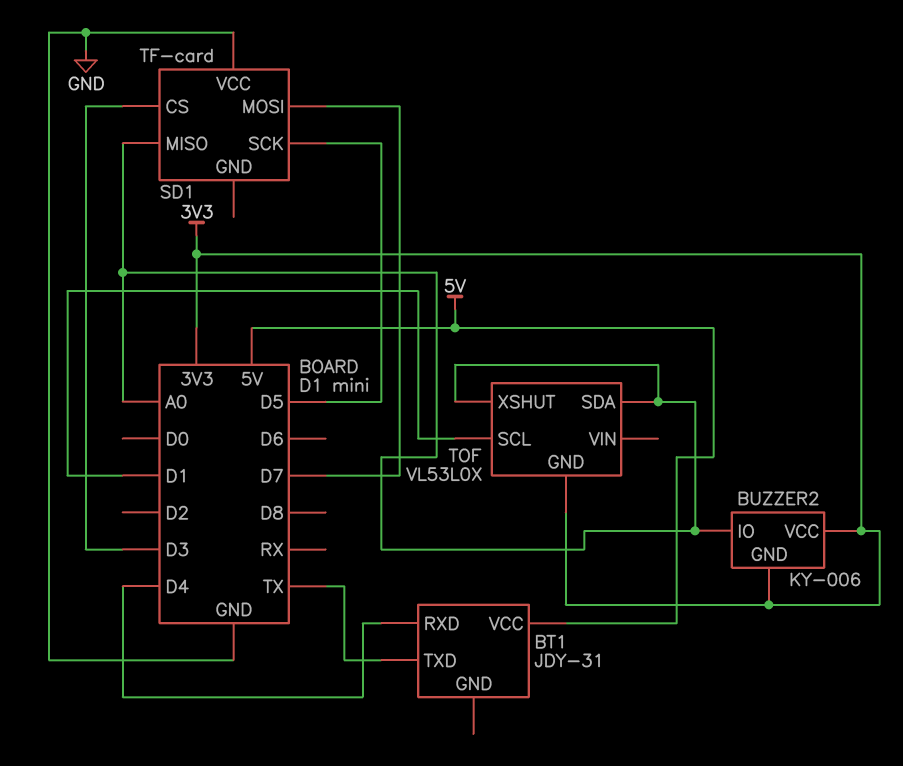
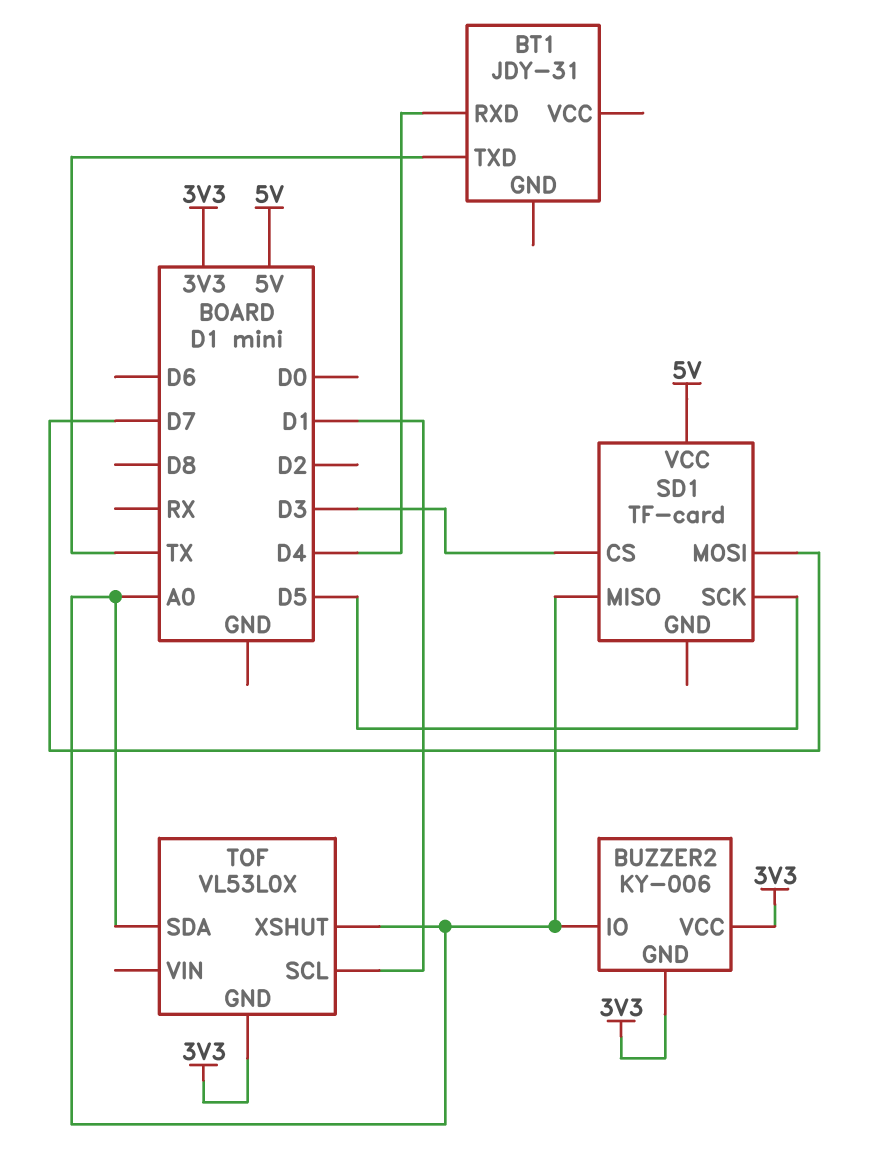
BT1 pin VCC: 5V -> none
SD1 pin VCC: GND -> 5V

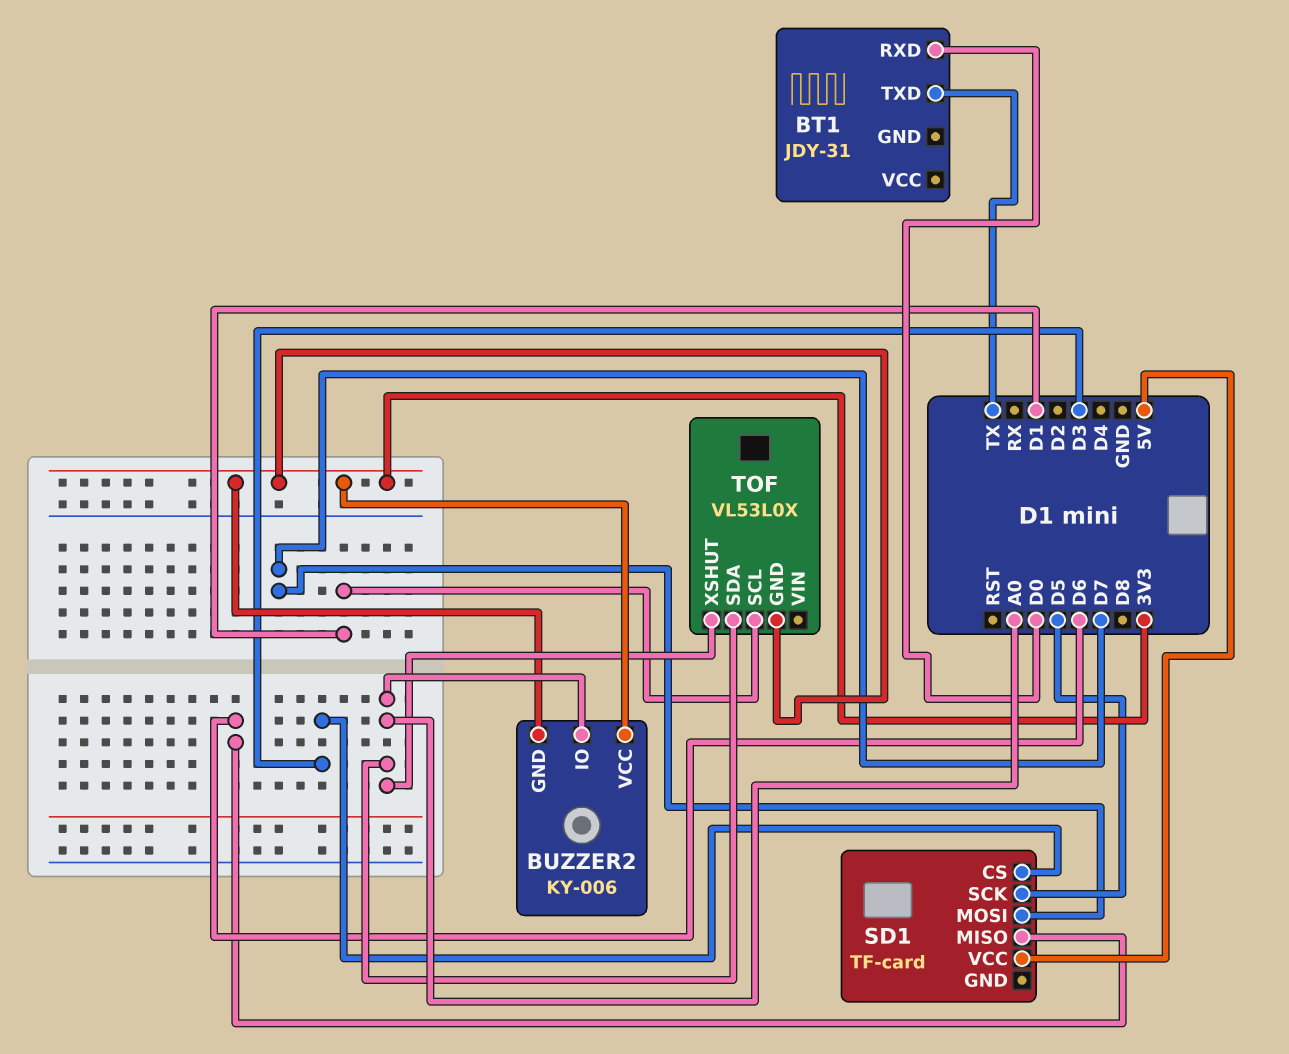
BT1 pin RXD: D4 -> D0
SD1 pin MISO: A0 -> D6

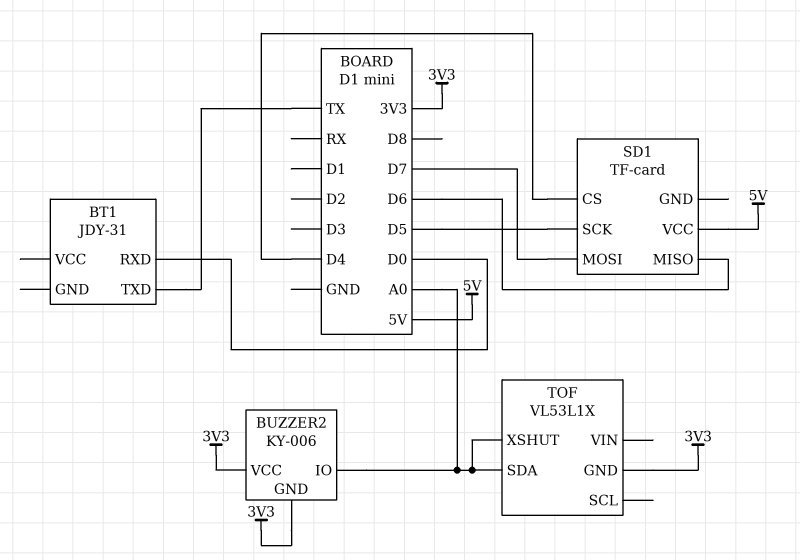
SD1 pin CS: D3 -> D4
TOF: VL53L0X -> VL53L1X
TOF pin SCL: D1 -> none

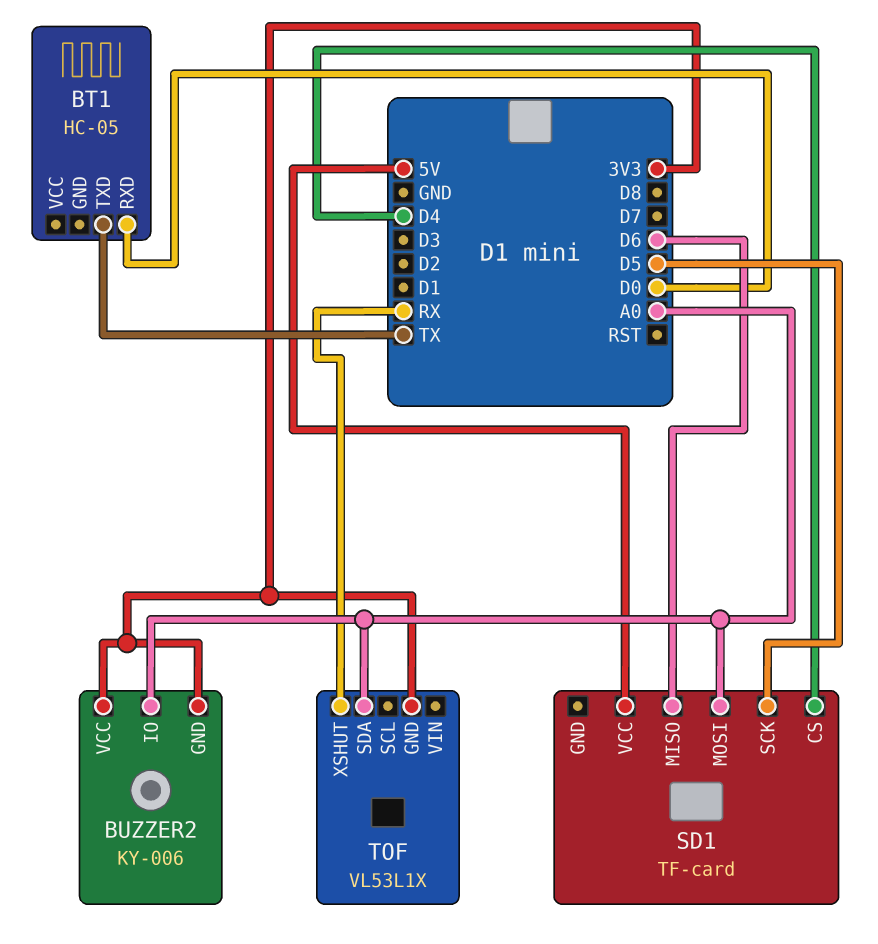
BT1: JDY-31 -> HC-05
SD1 pin MOSI: D7 -> A0
TOF pin XSHUT: A0 -> RX

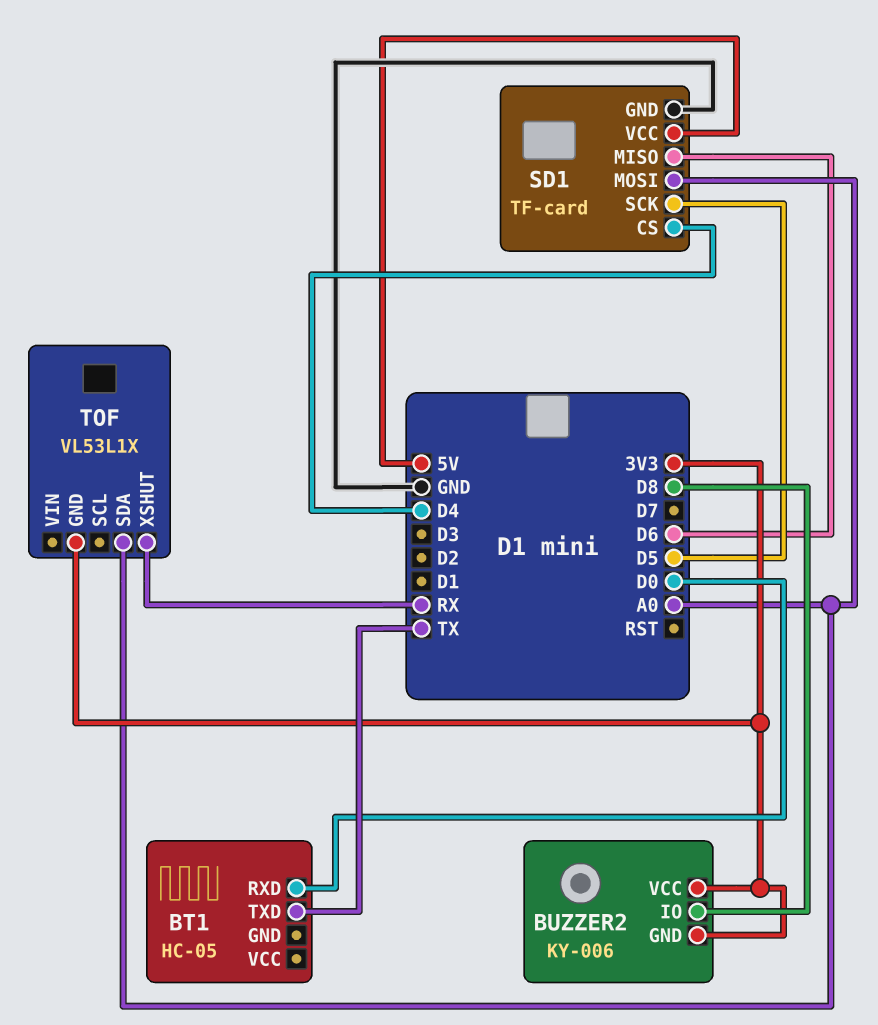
BUZZER2 pin IO: A0 -> D8
SD1 pin GND: none -> GND

